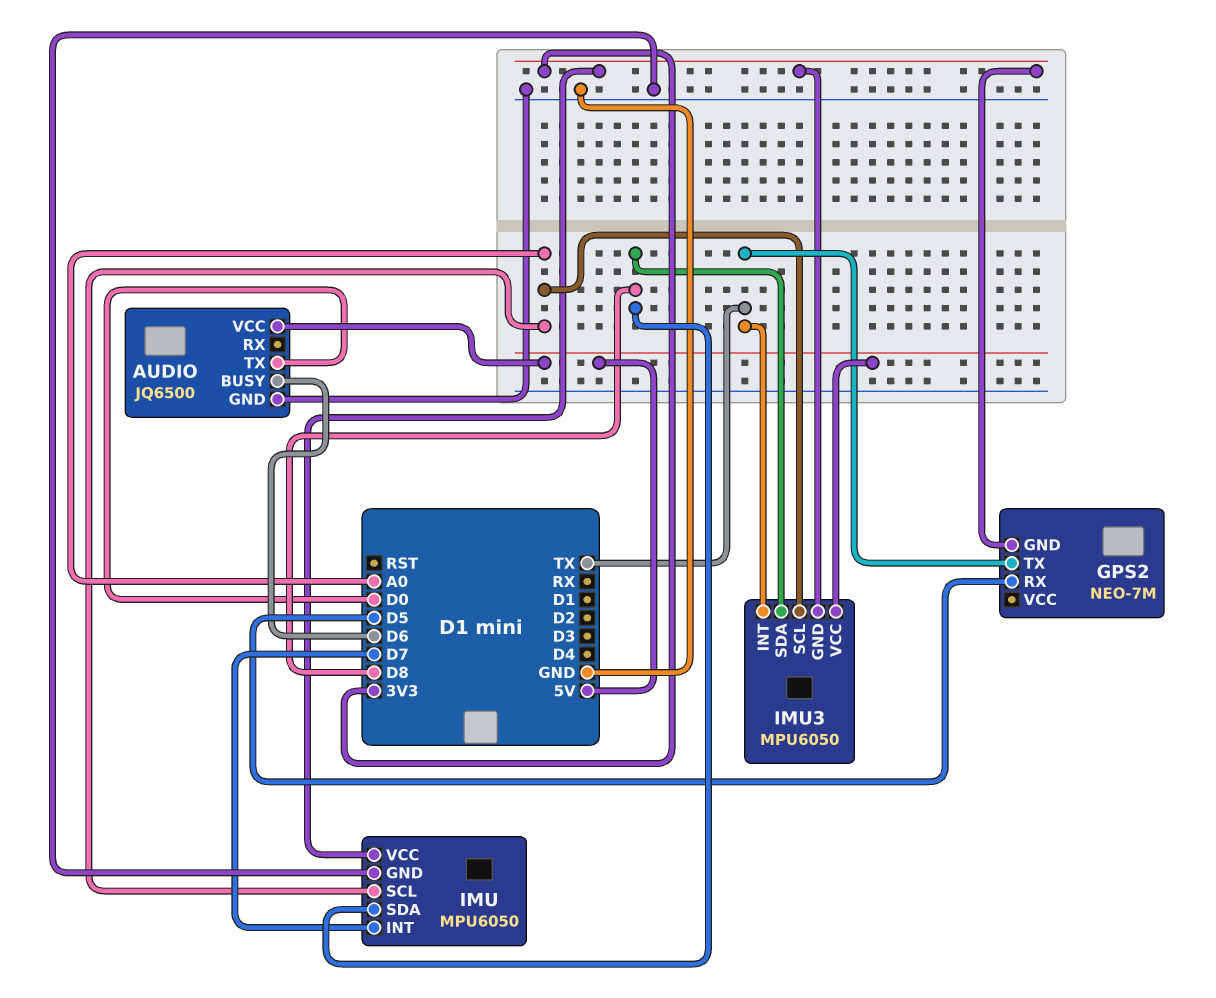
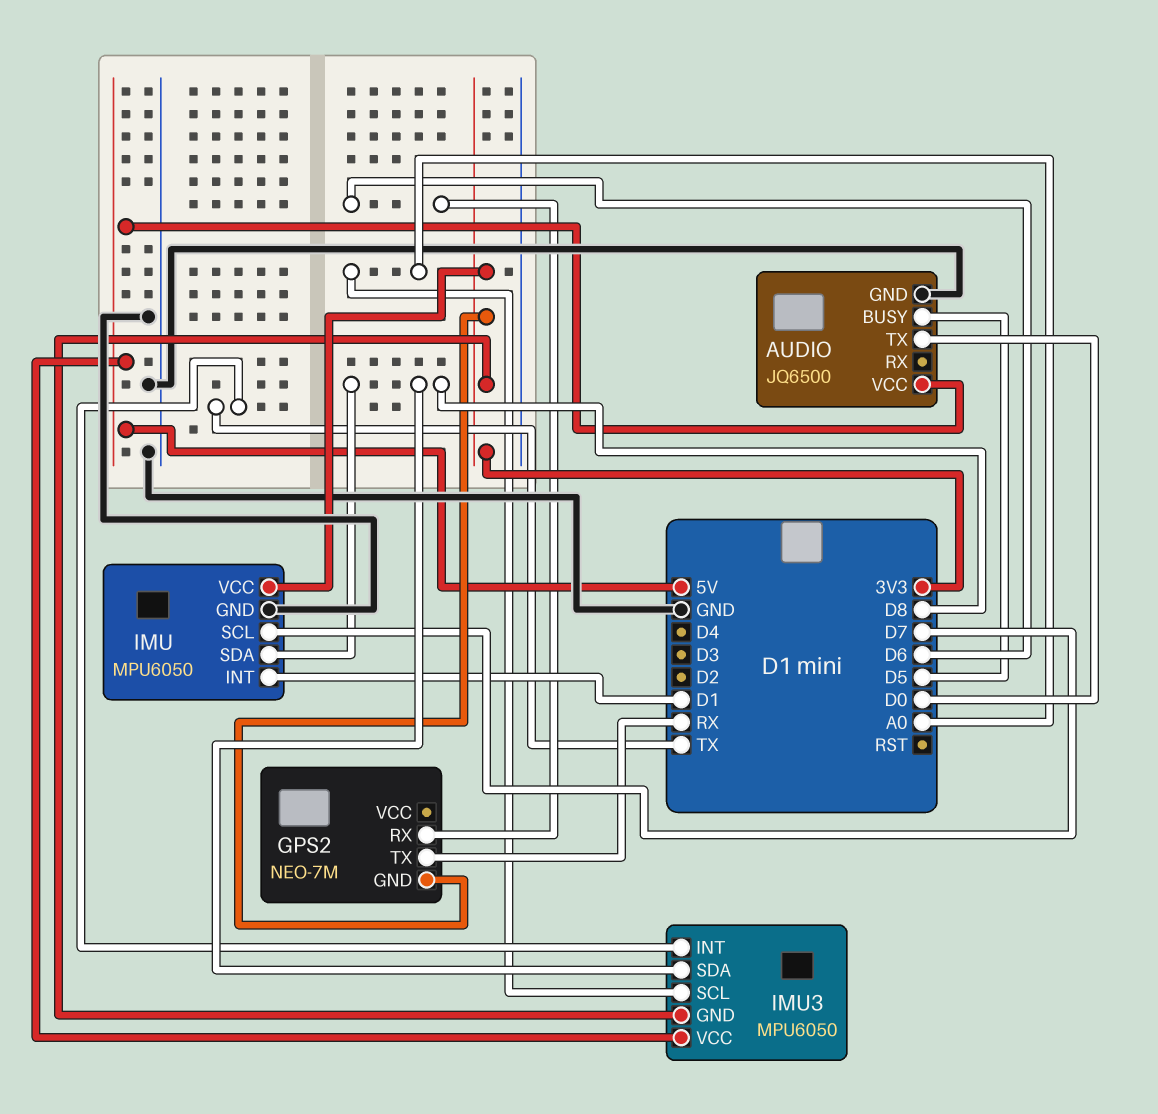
AUDIO pin BUSY: D6 -> D5
GPS2 pin RX: D5 -> D6
GPS2 pin TX: TX -> RX
IMU pin INT: D7 -> D1
IMU pin SCL: A0 -> D7

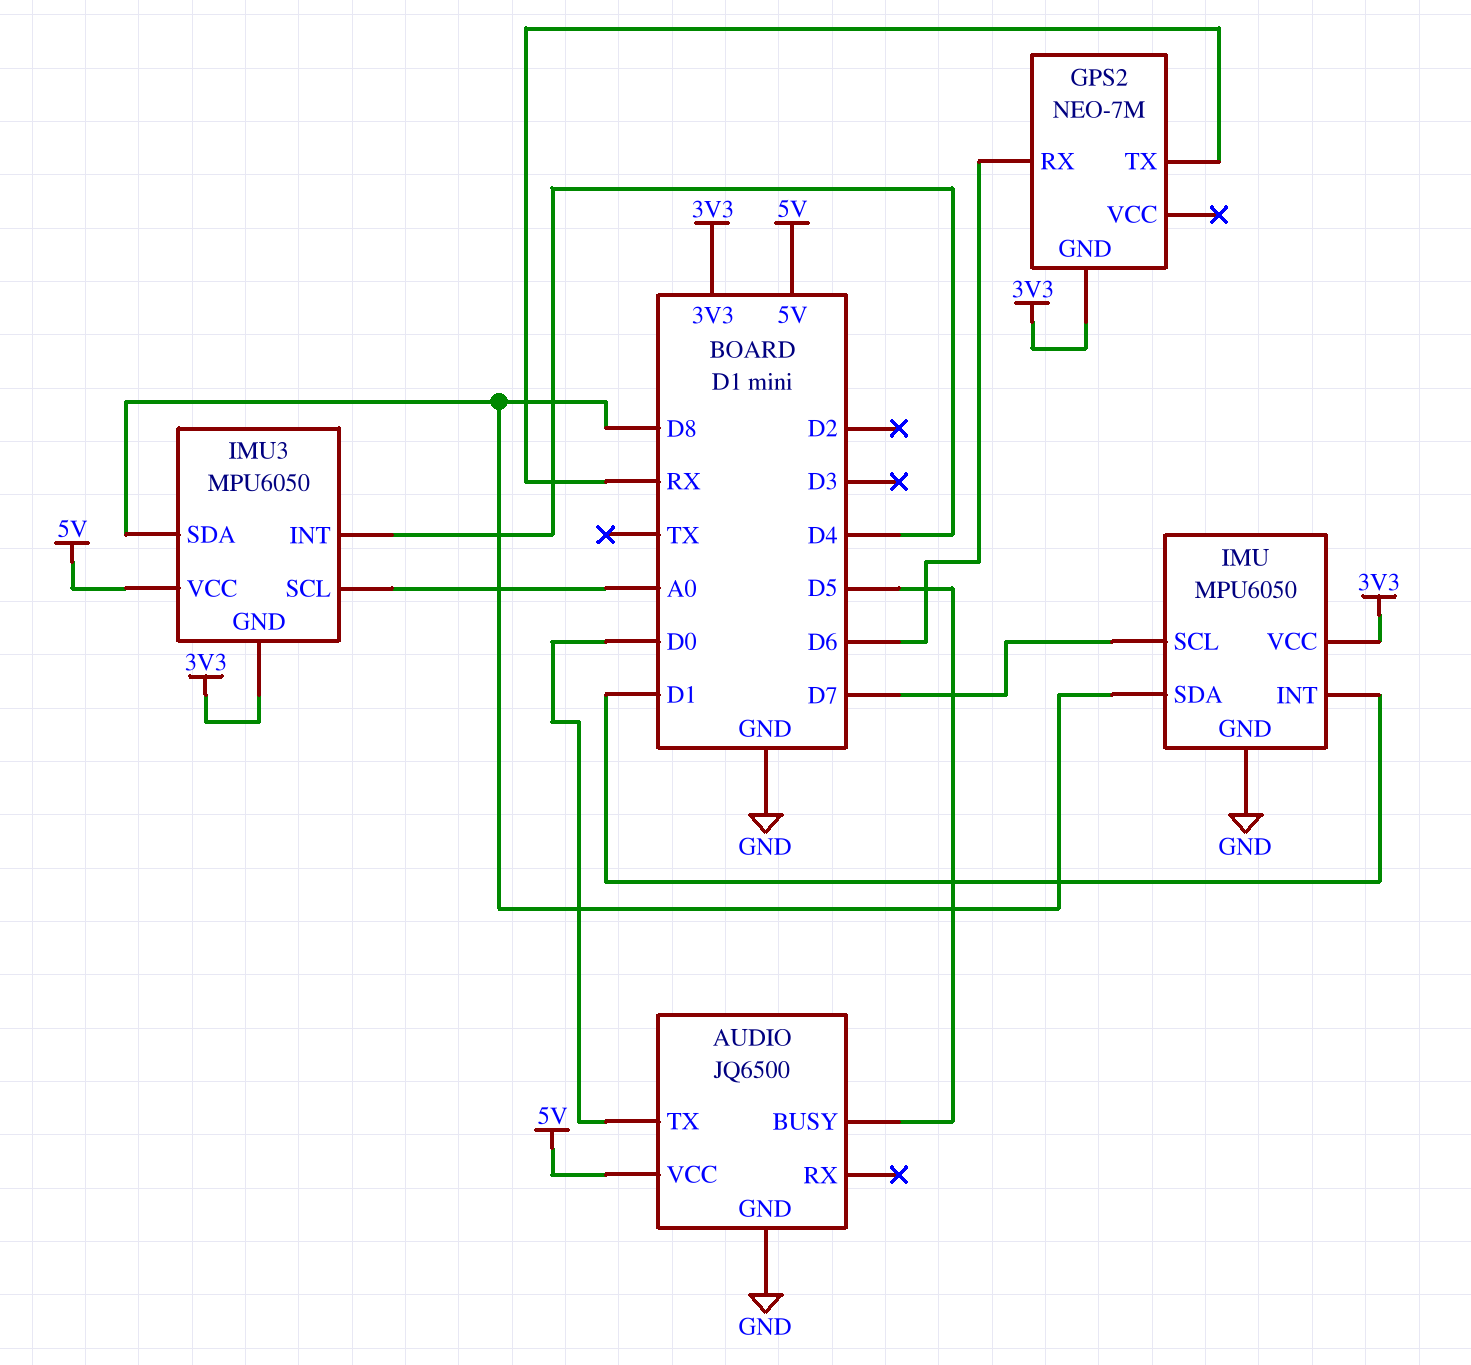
IMU3 pin INT: TX -> D4

